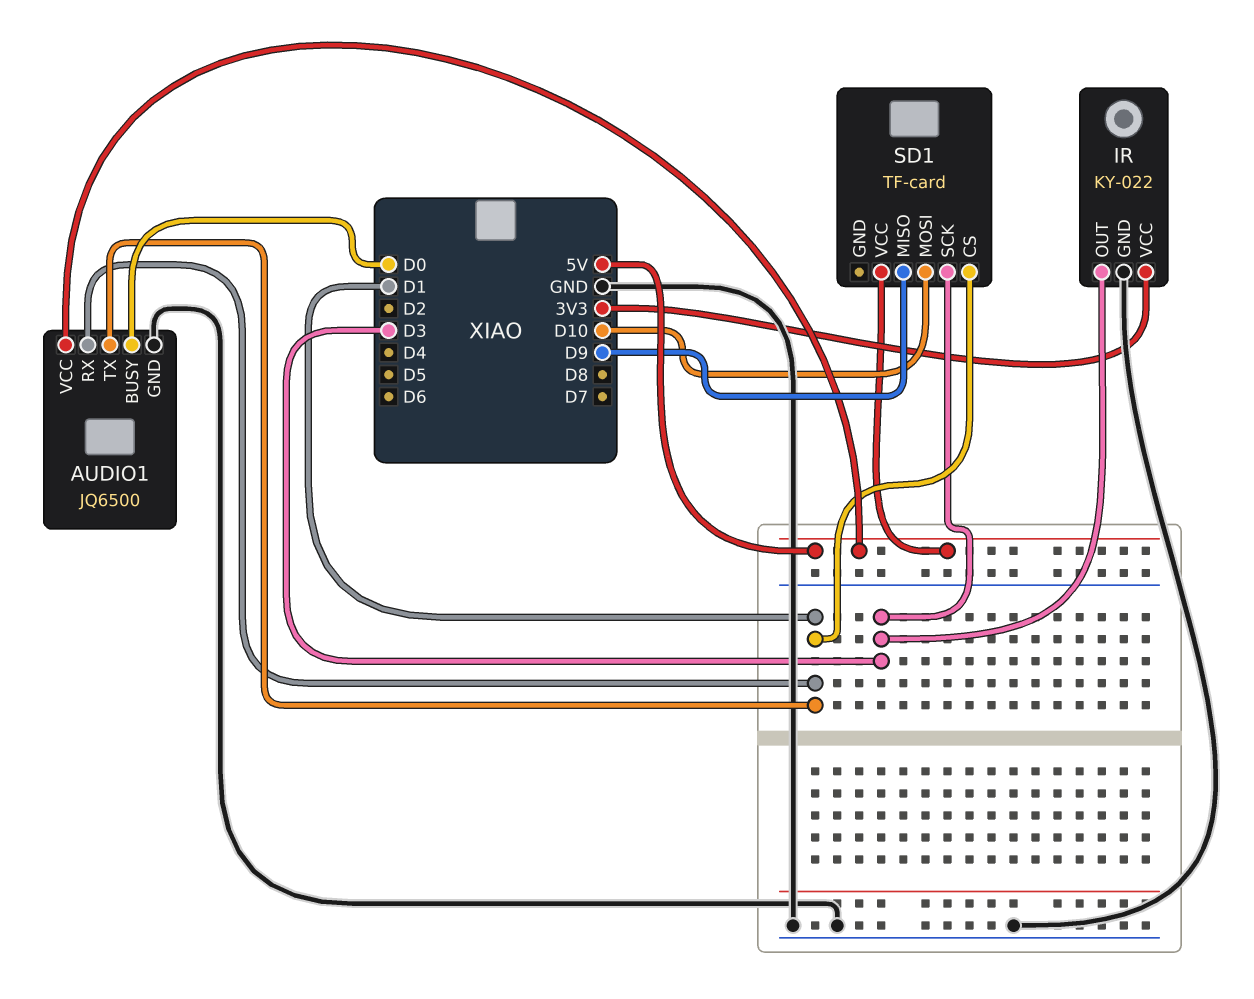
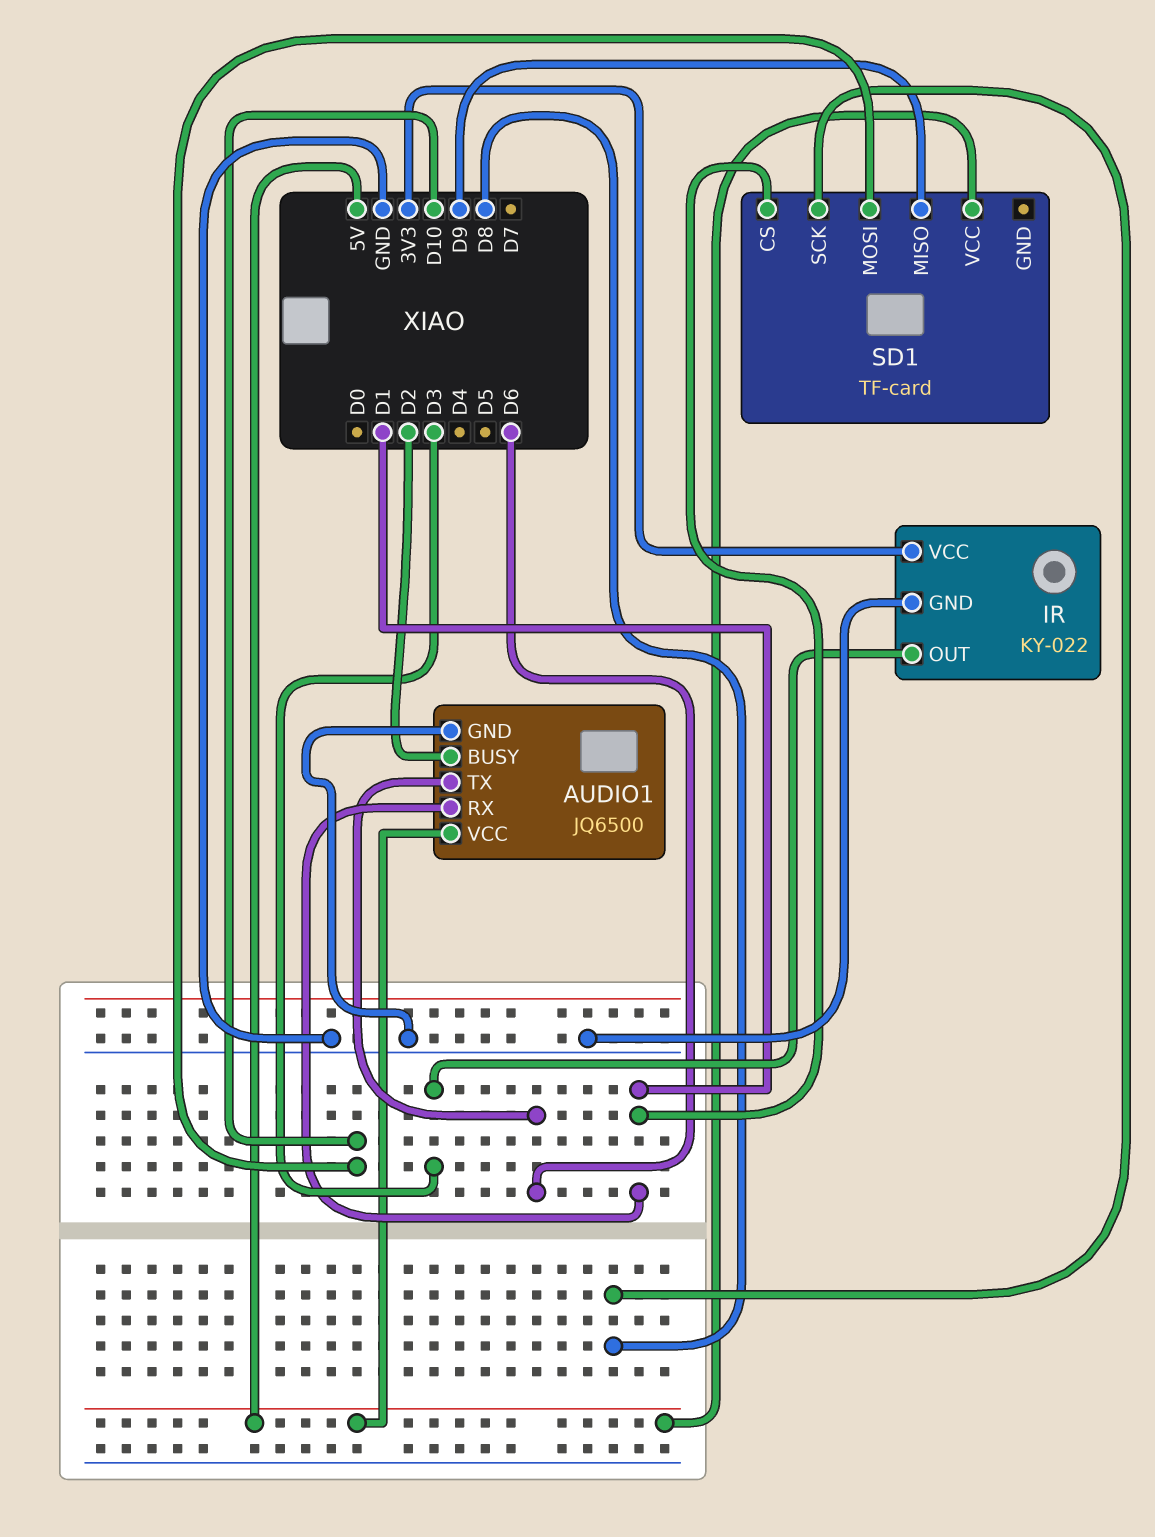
AUDIO1 pin BUSY: D0 -> D2
AUDIO1 pin TX: D1 -> D6
SD1 pin SCK: D3 -> D8

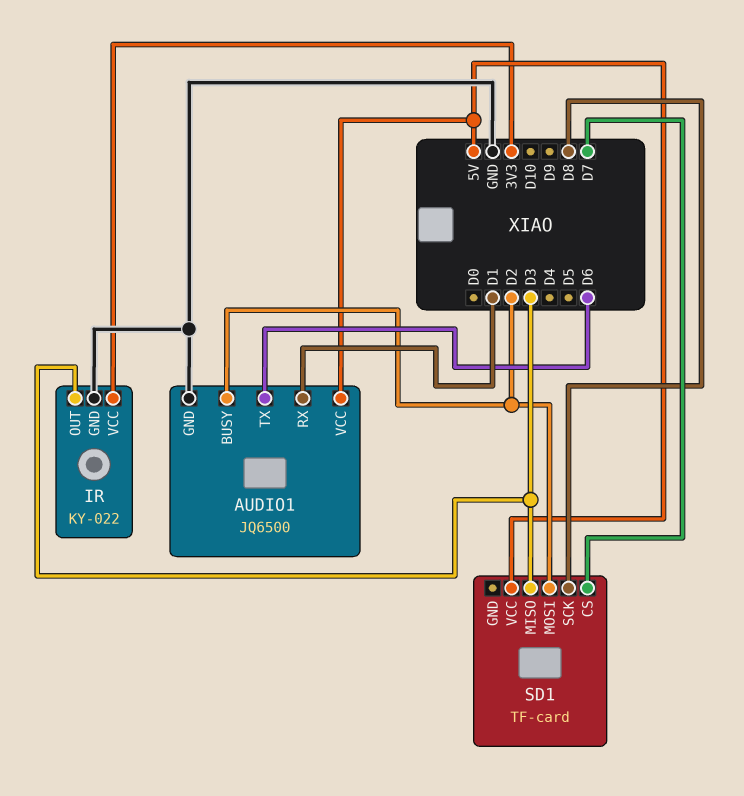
SD1 pin CS: D1 -> D7
SD1 pin MISO: D9 -> D3
SD1 pin MOSI: D10 -> D2

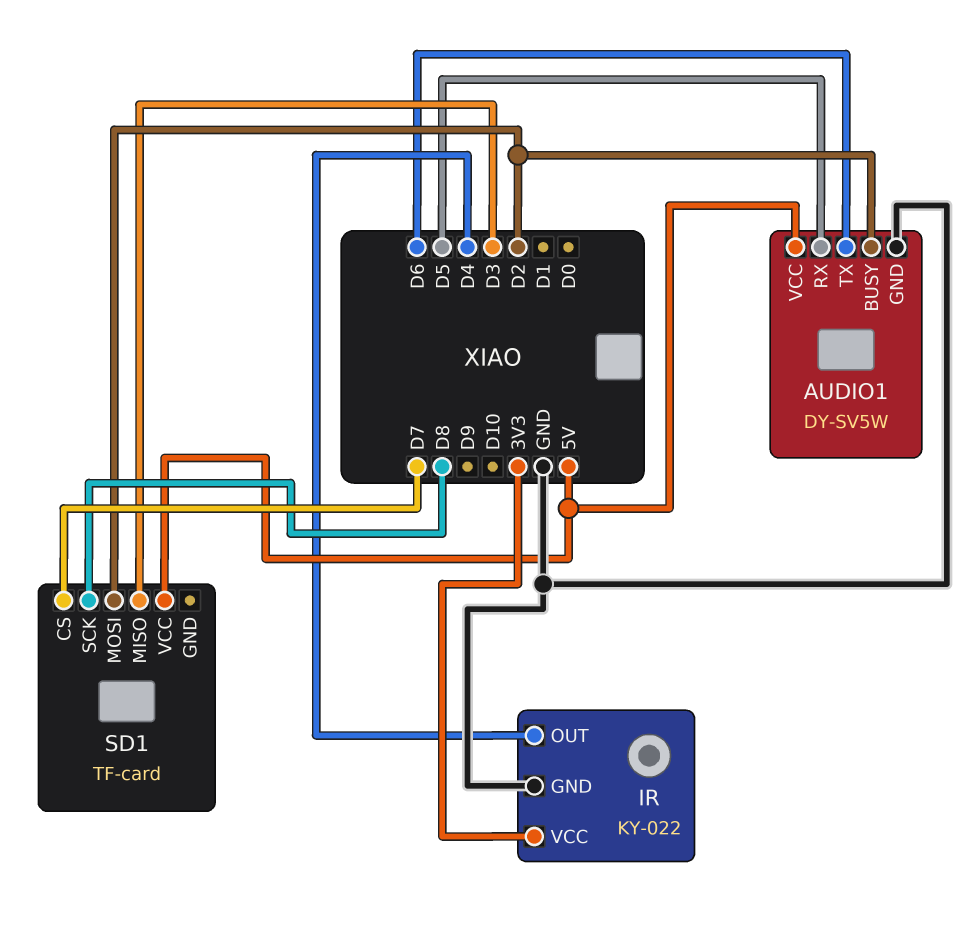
AUDIO1: JQ6500 -> DY-SV5W
AUDIO1 pin RX: D1 -> D5
IR pin OUT: D3 -> D4

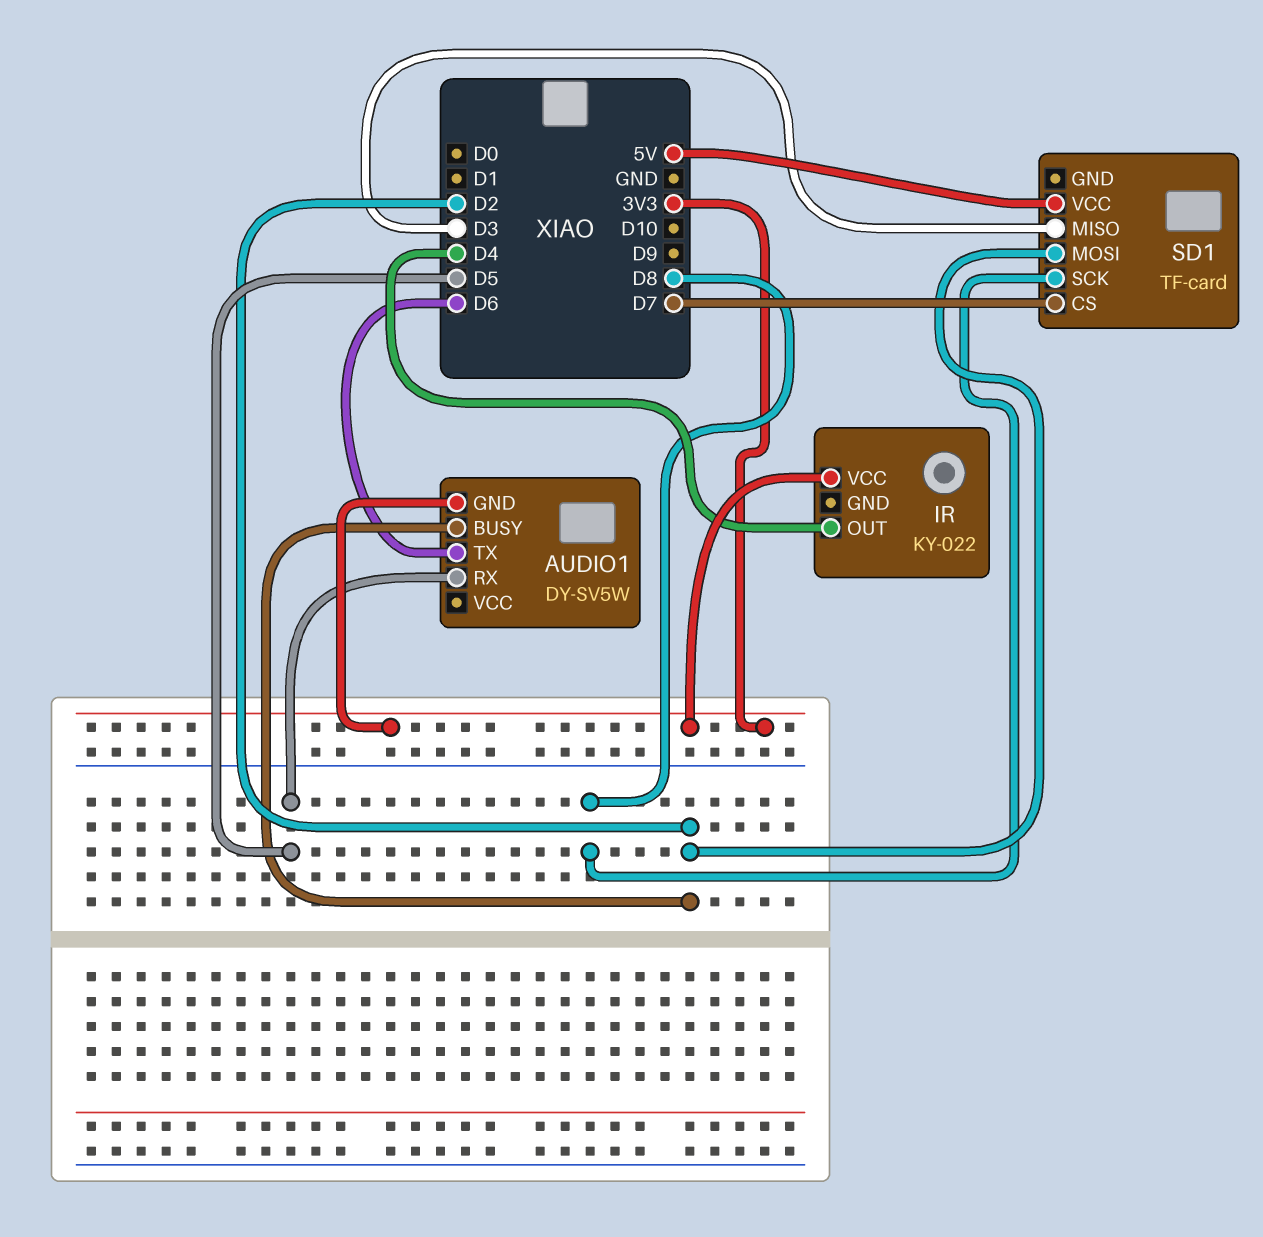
AUDIO1 pin GND: GND -> 3V3
AUDIO1 pin VCC: 5V -> none
IR pin GND: GND -> none

